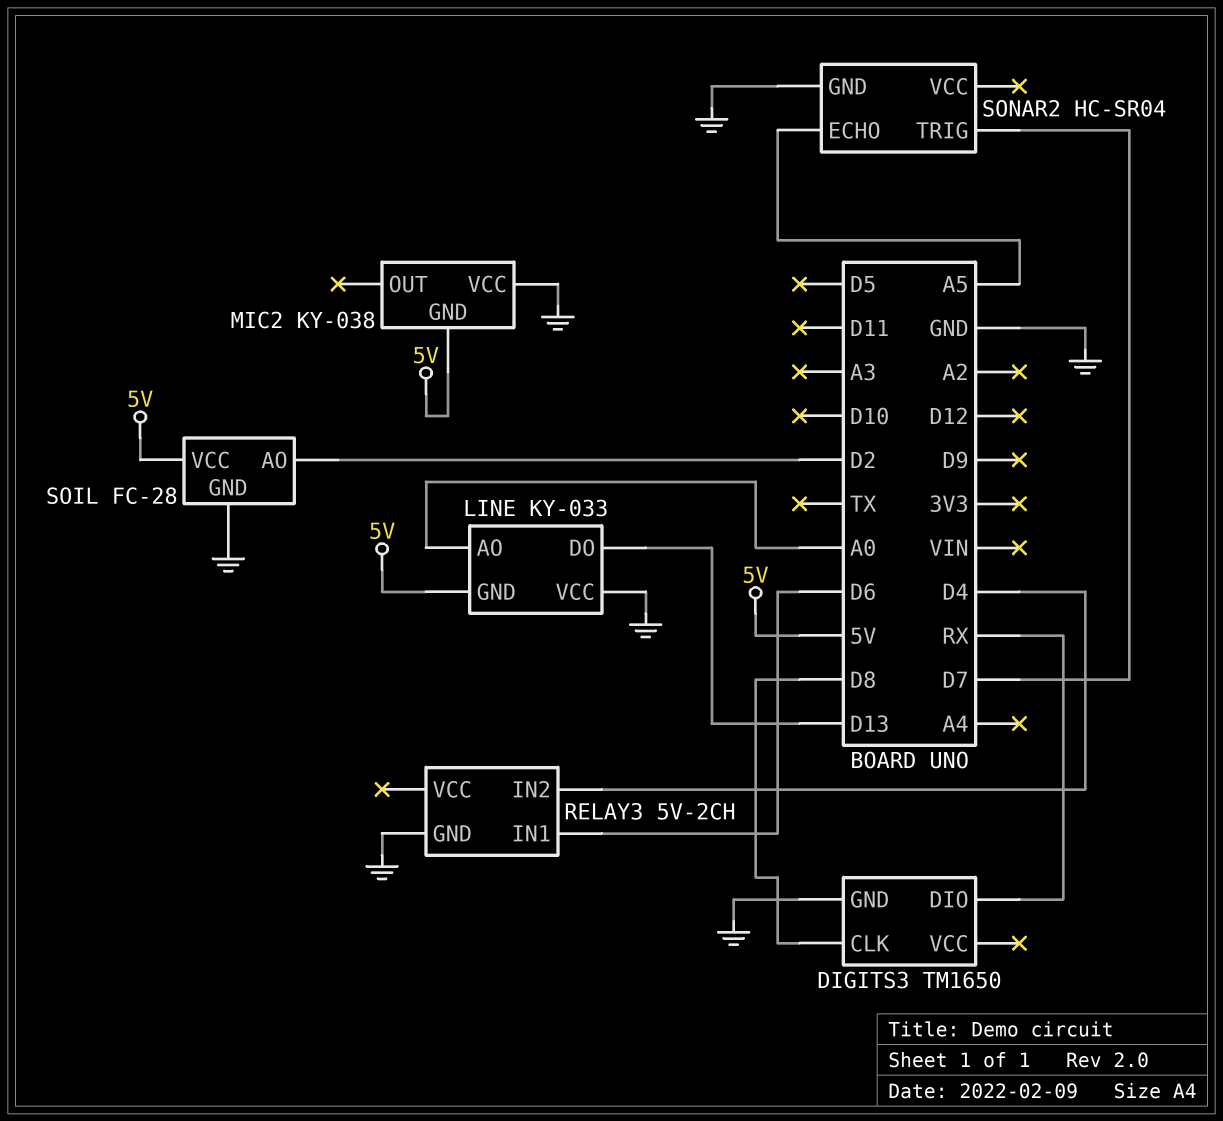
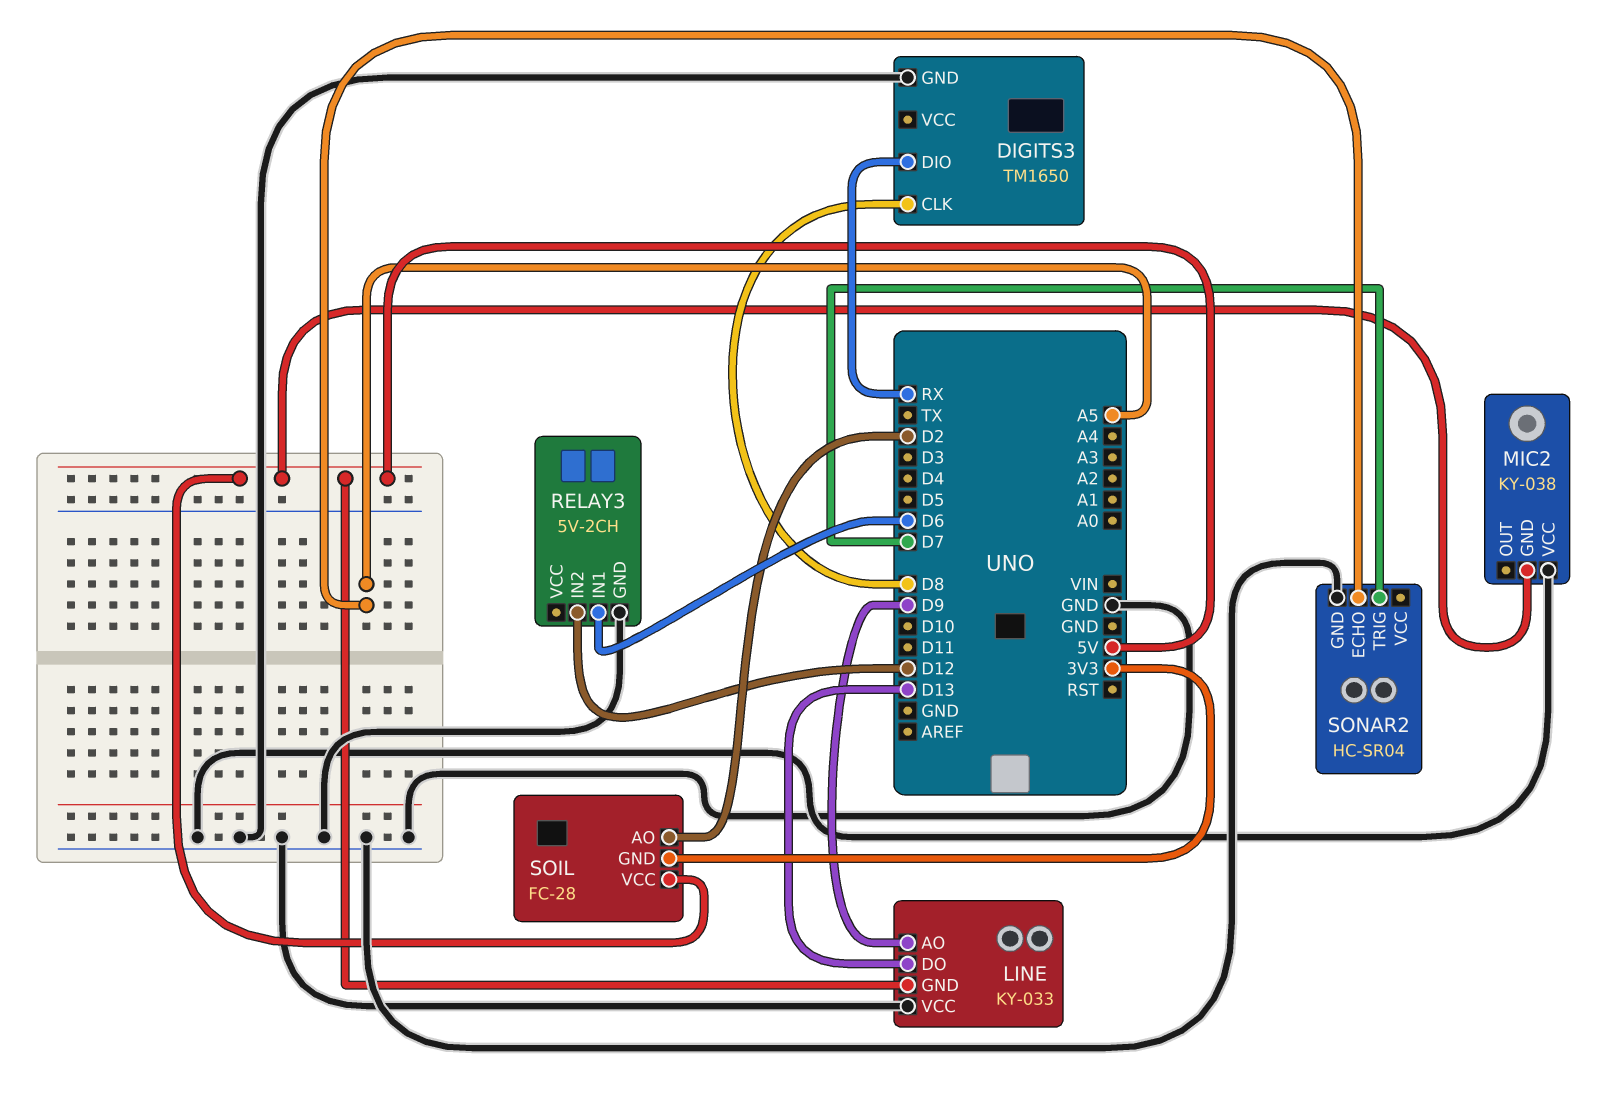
LINE pin AO: A0 -> D9
RELAY3 pin IN2: D4 -> D12
SOIL pin GND: GND -> 3V3

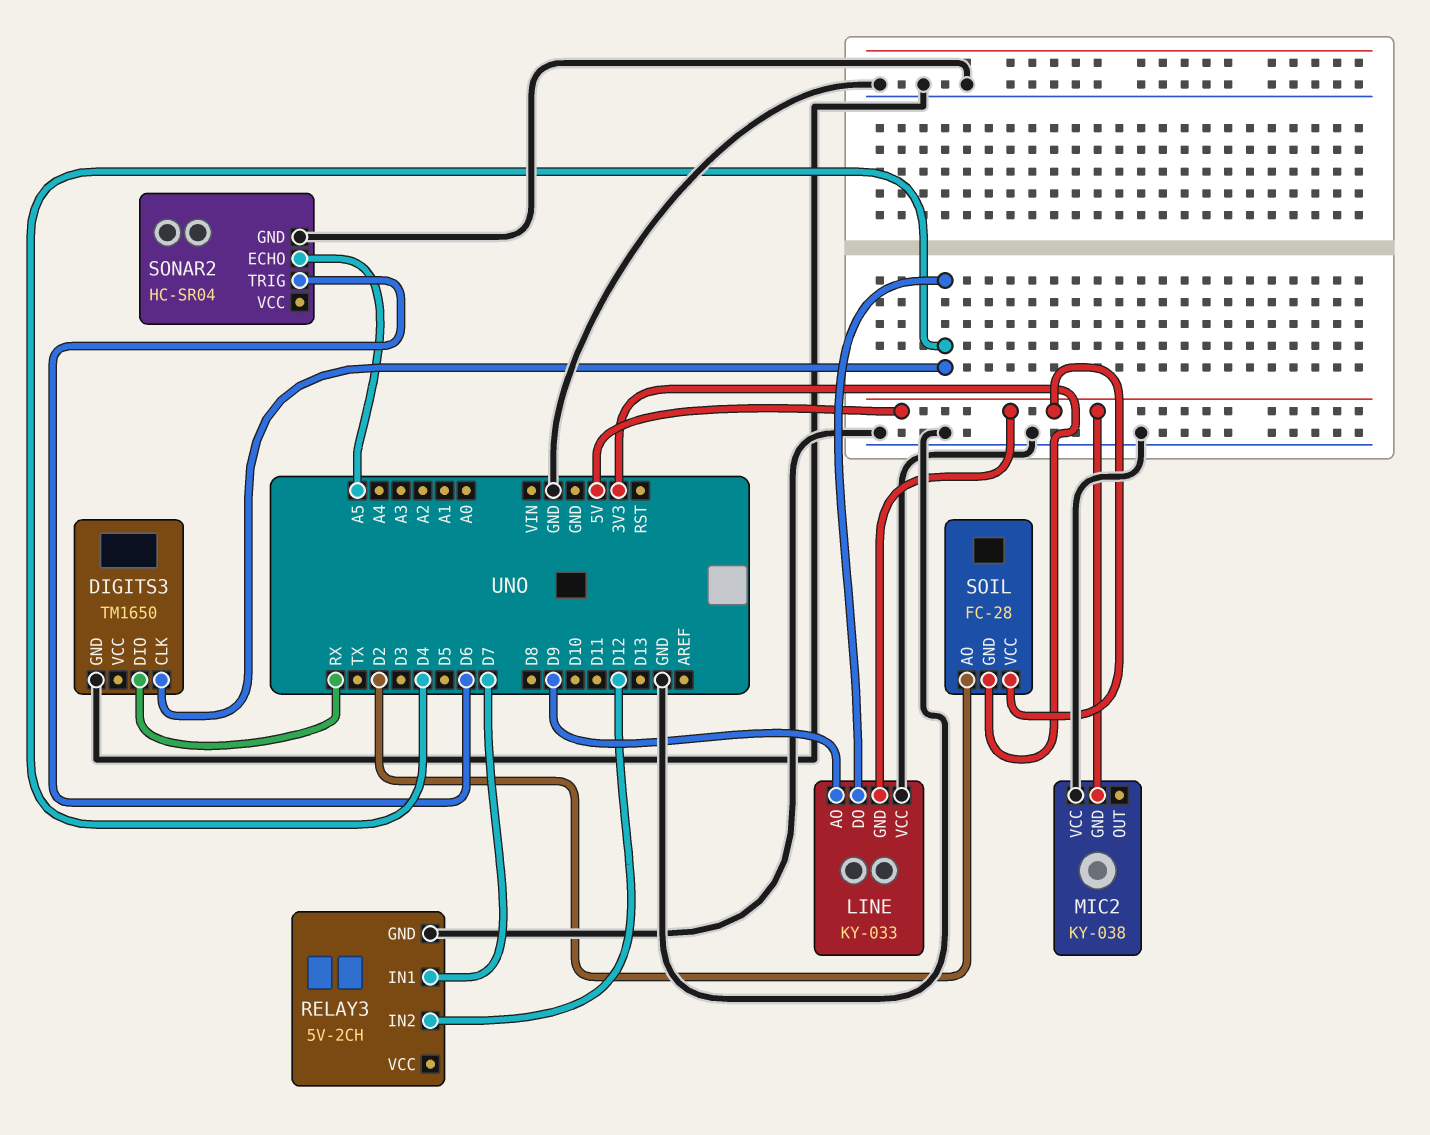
DIGITS3 pin CLK: D8 -> D4
LINE pin DO: D13 -> D4
RELAY3 pin IN1: D6 -> D7
SONAR2 pin TRIG: D7 -> D6

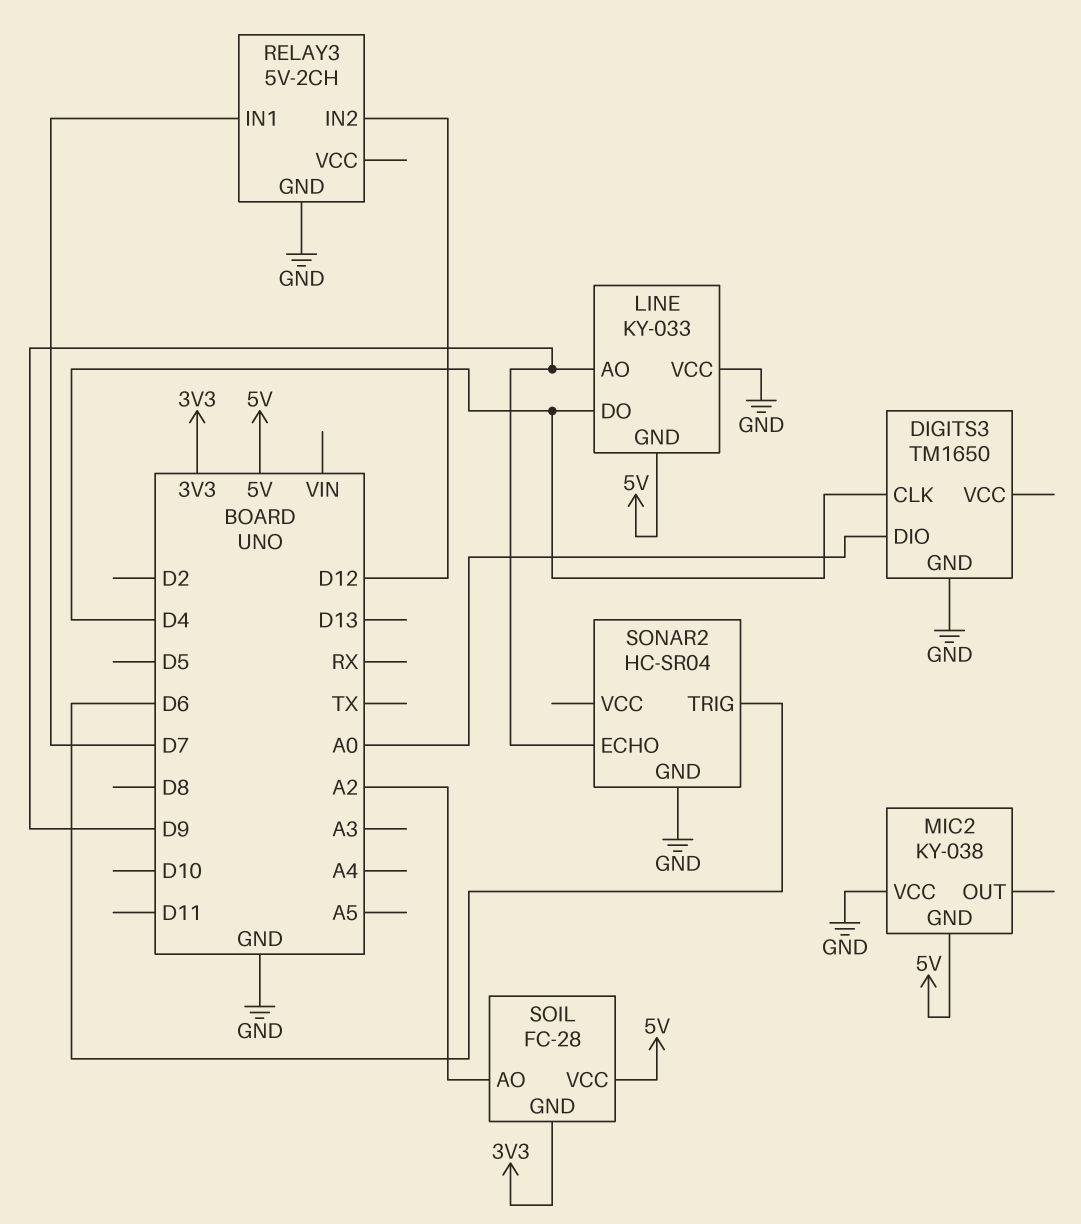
DIGITS3 pin DIO: RX -> A0
SOIL pin AO: D2 -> A2
SONAR2 pin ECHO: A5 -> D9

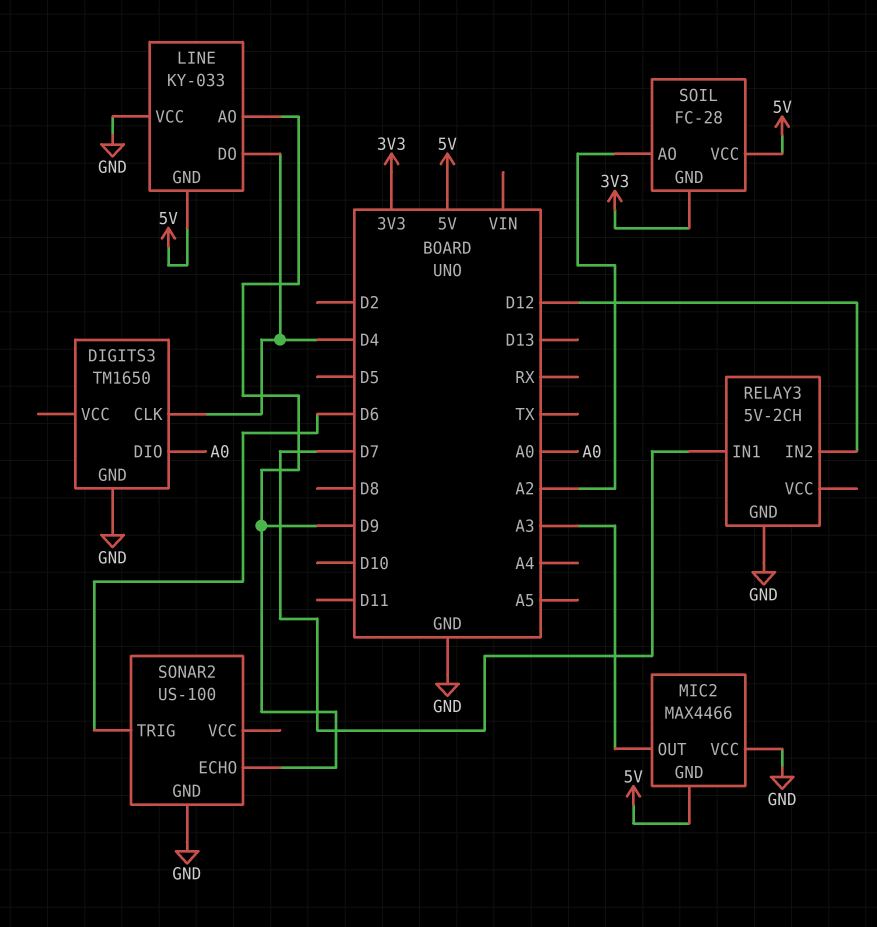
MIC2: KY-038 -> MAX4466
MIC2 pin OUT: none -> A3
SONAR2: HC-SR04 -> US-100

